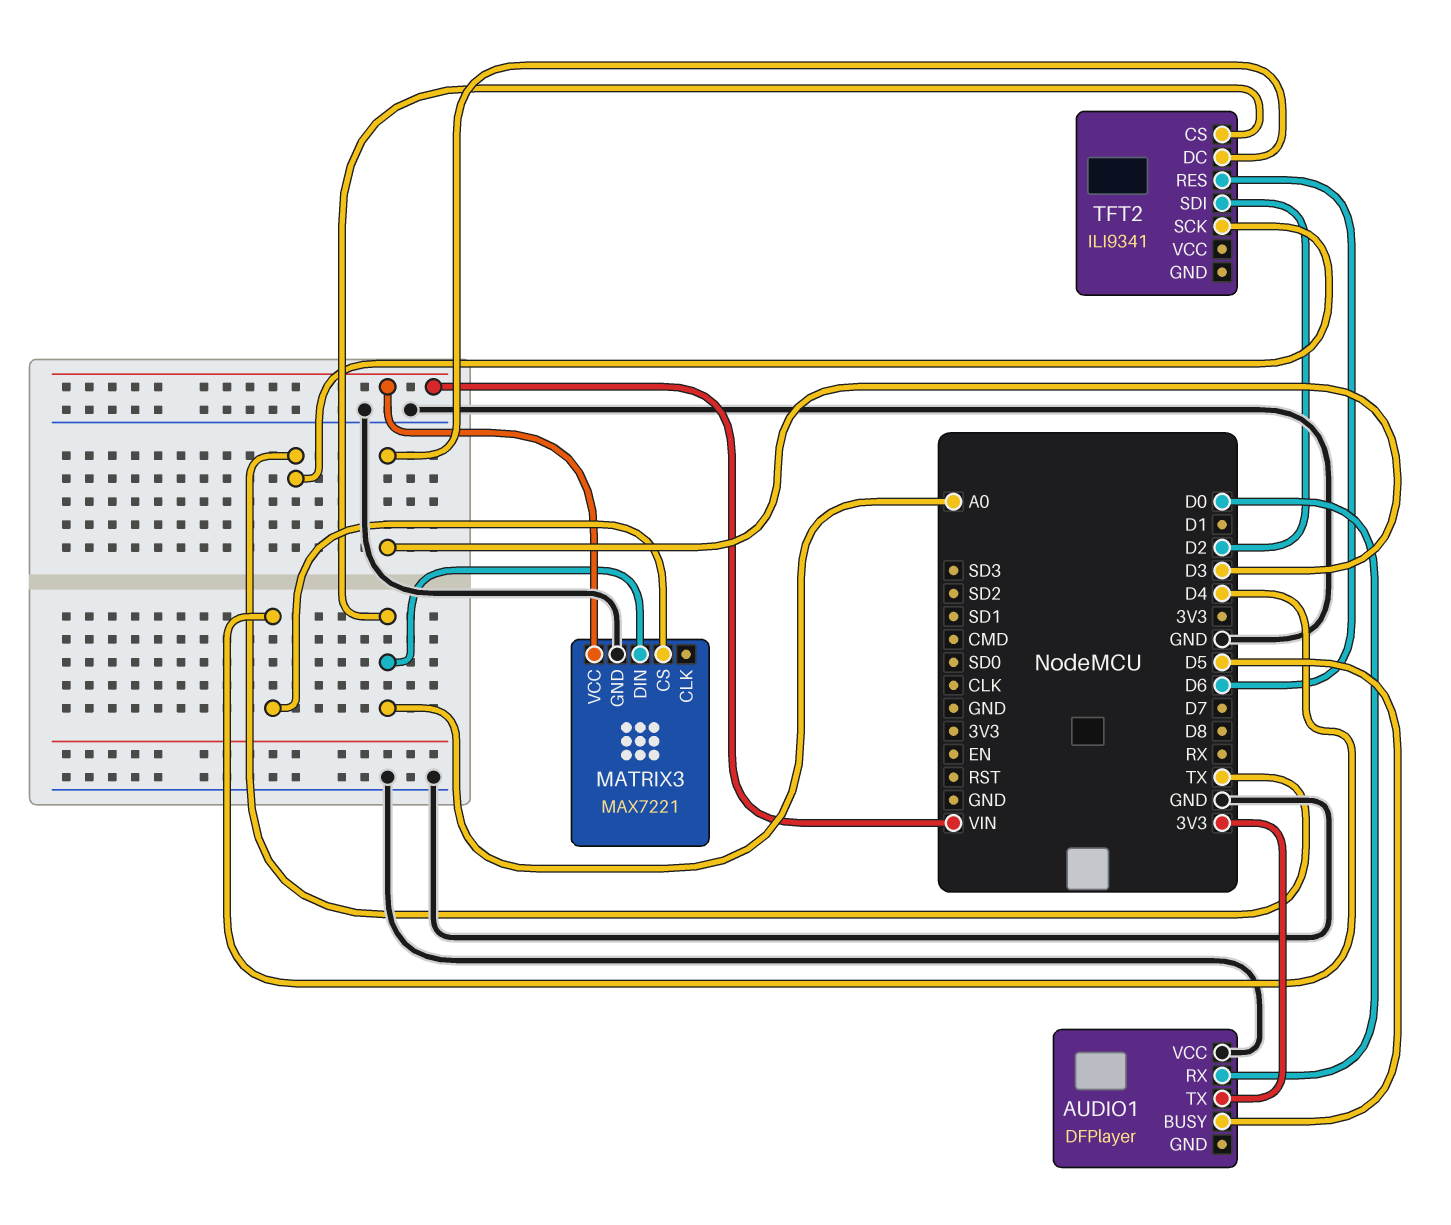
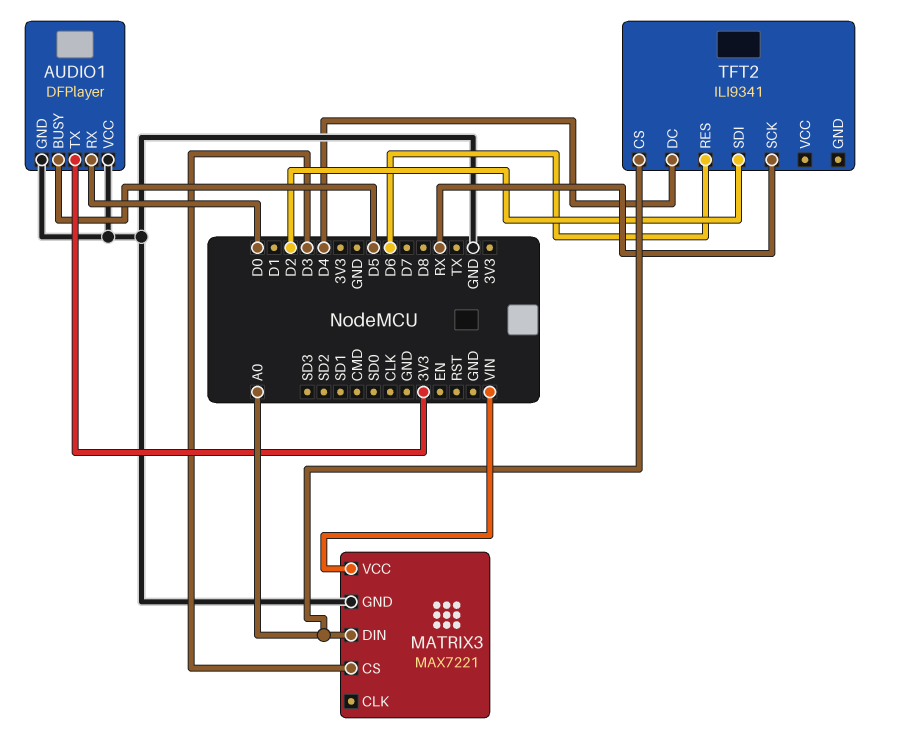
AUDIO1 pin GND: none -> GND
MATRIX3 pin CS: D4 -> D3
TFT2 pin DC: D3 -> D4
TFT2 pin SCK: TX -> RX

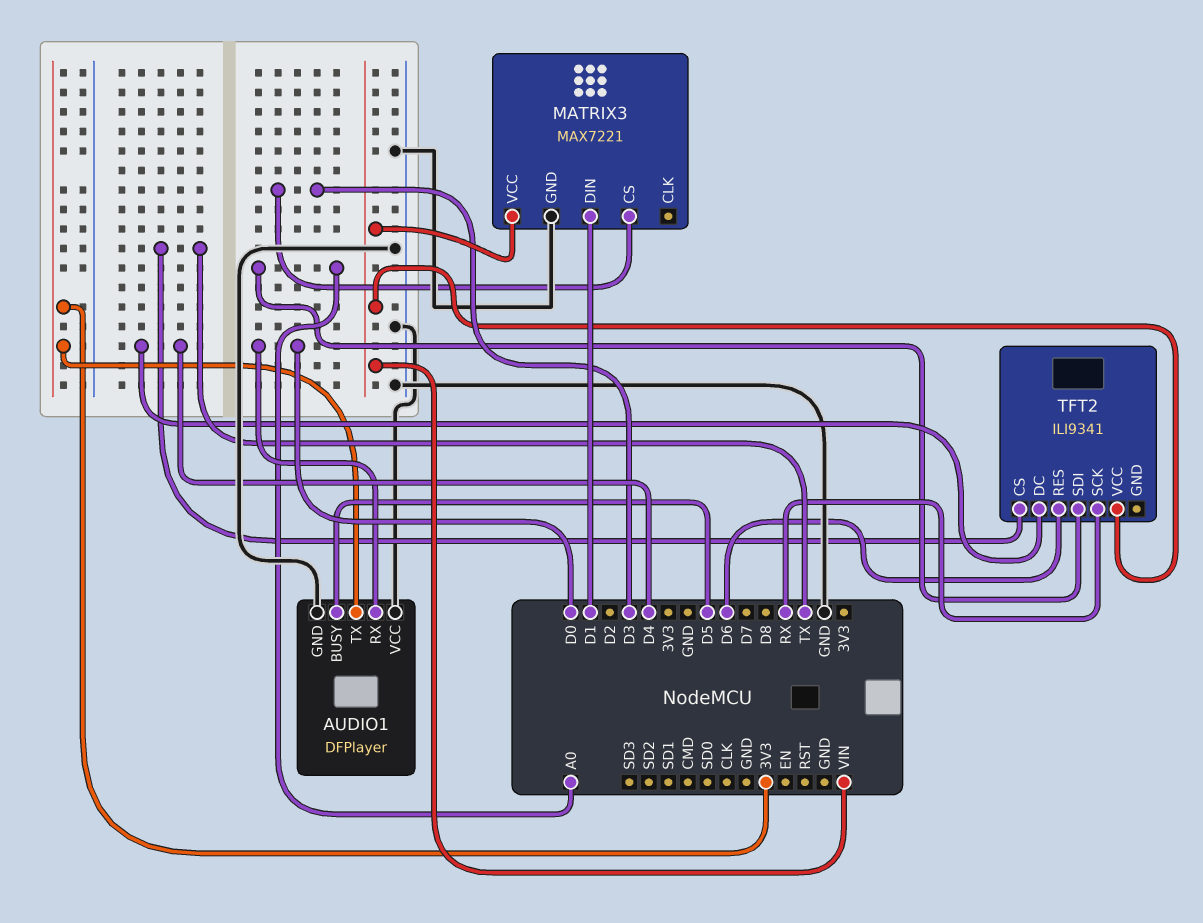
MATRIX3 pin DIN: A0 -> D1
TFT2 pin CS: A0 -> TX
TFT2 pin SDI: D2 -> A0
TFT2 pin VCC: none -> VIN

